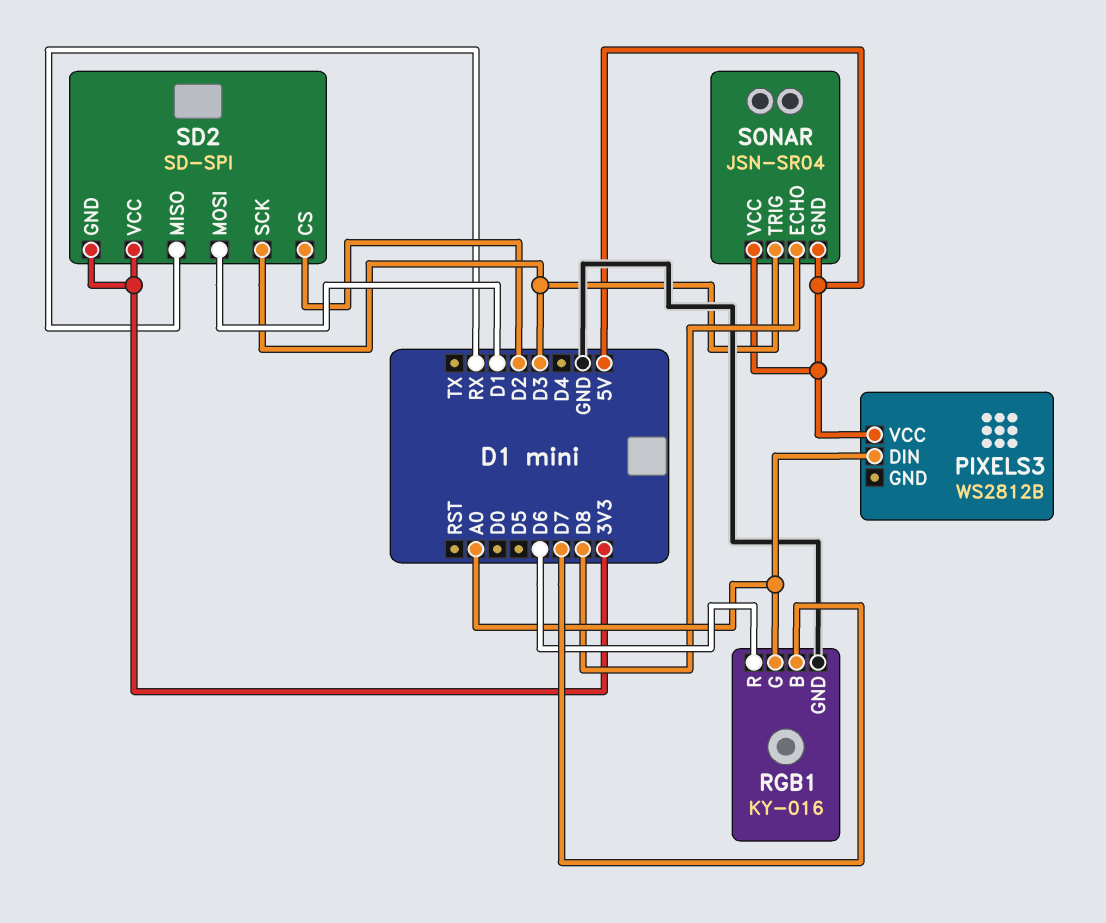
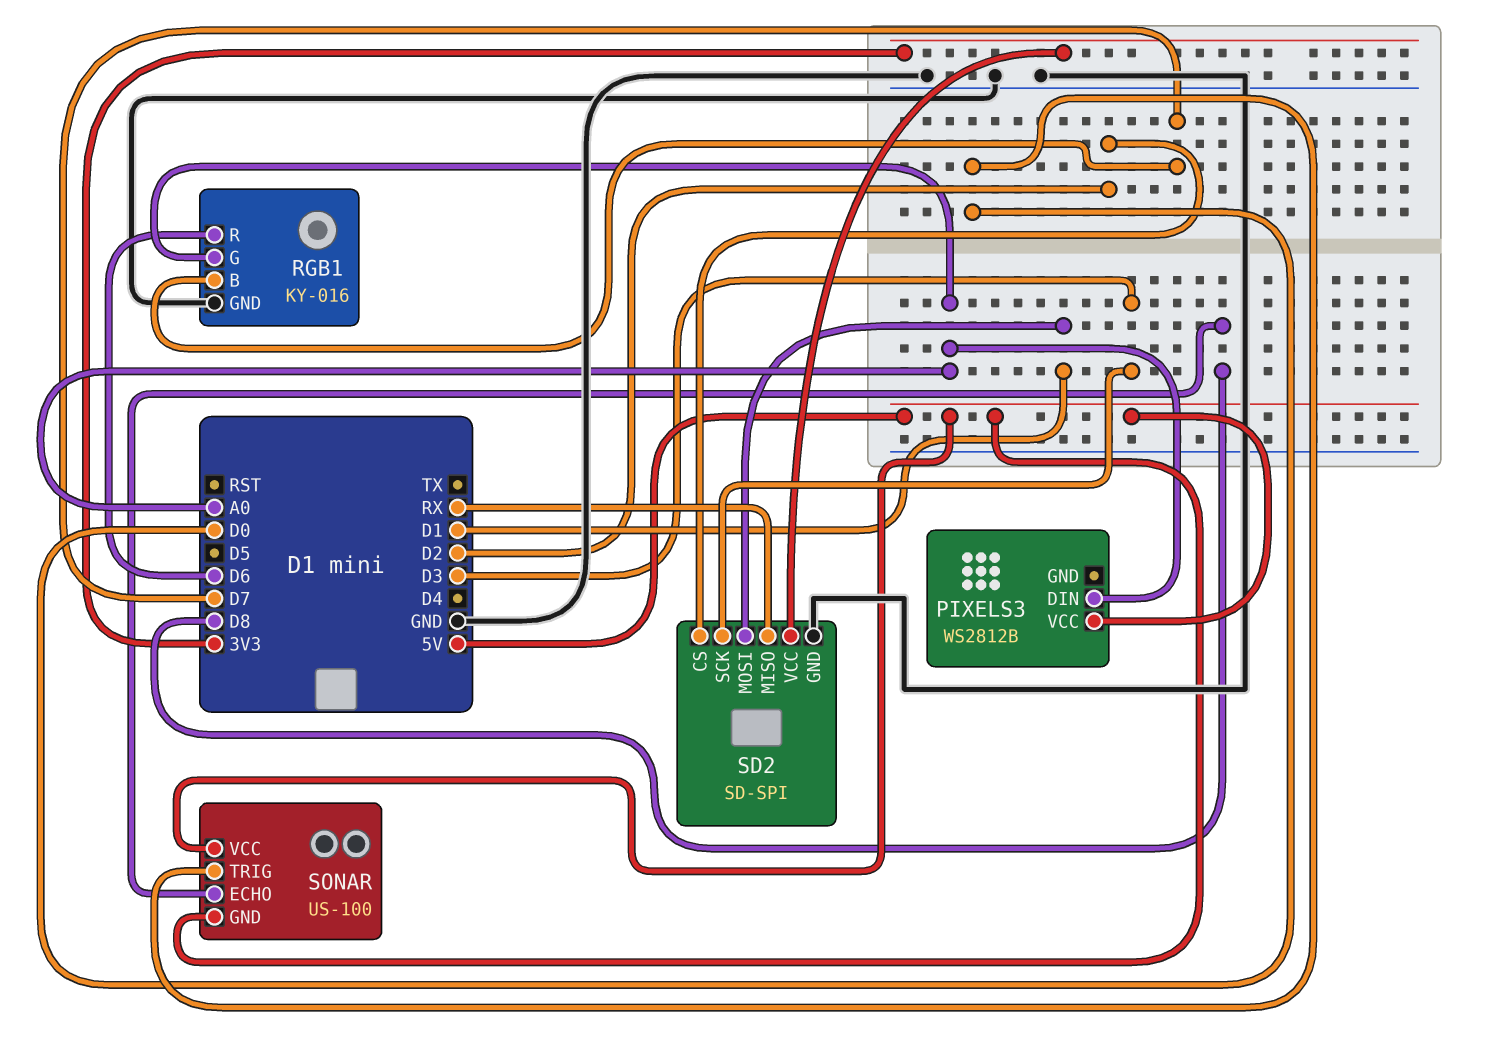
SD2 pin GND: 3V3 -> GND
SONAR: JSN-SR04 -> US-100
SONAR pin TRIG: D3 -> D0

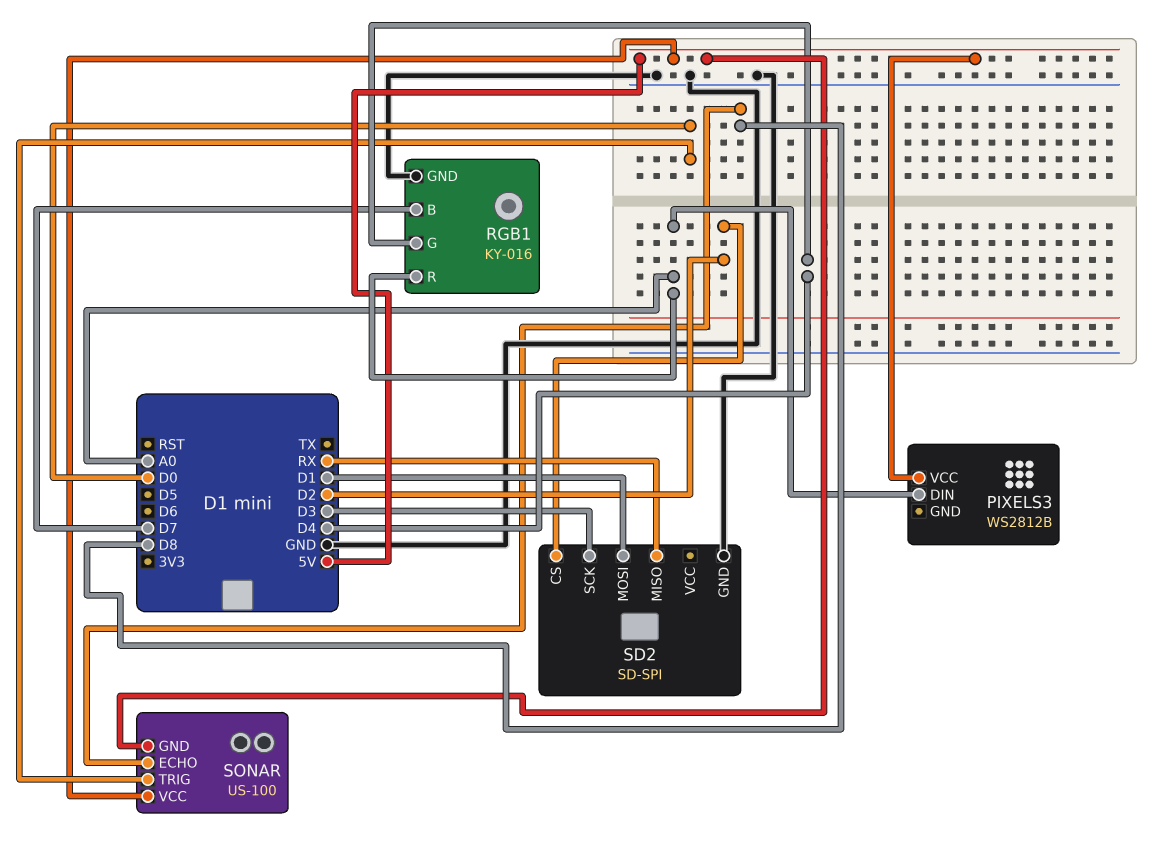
RGB1 pin G: A0 -> D4
RGB1 pin R: D6 -> A0
SD2 pin VCC: 3V3 -> none

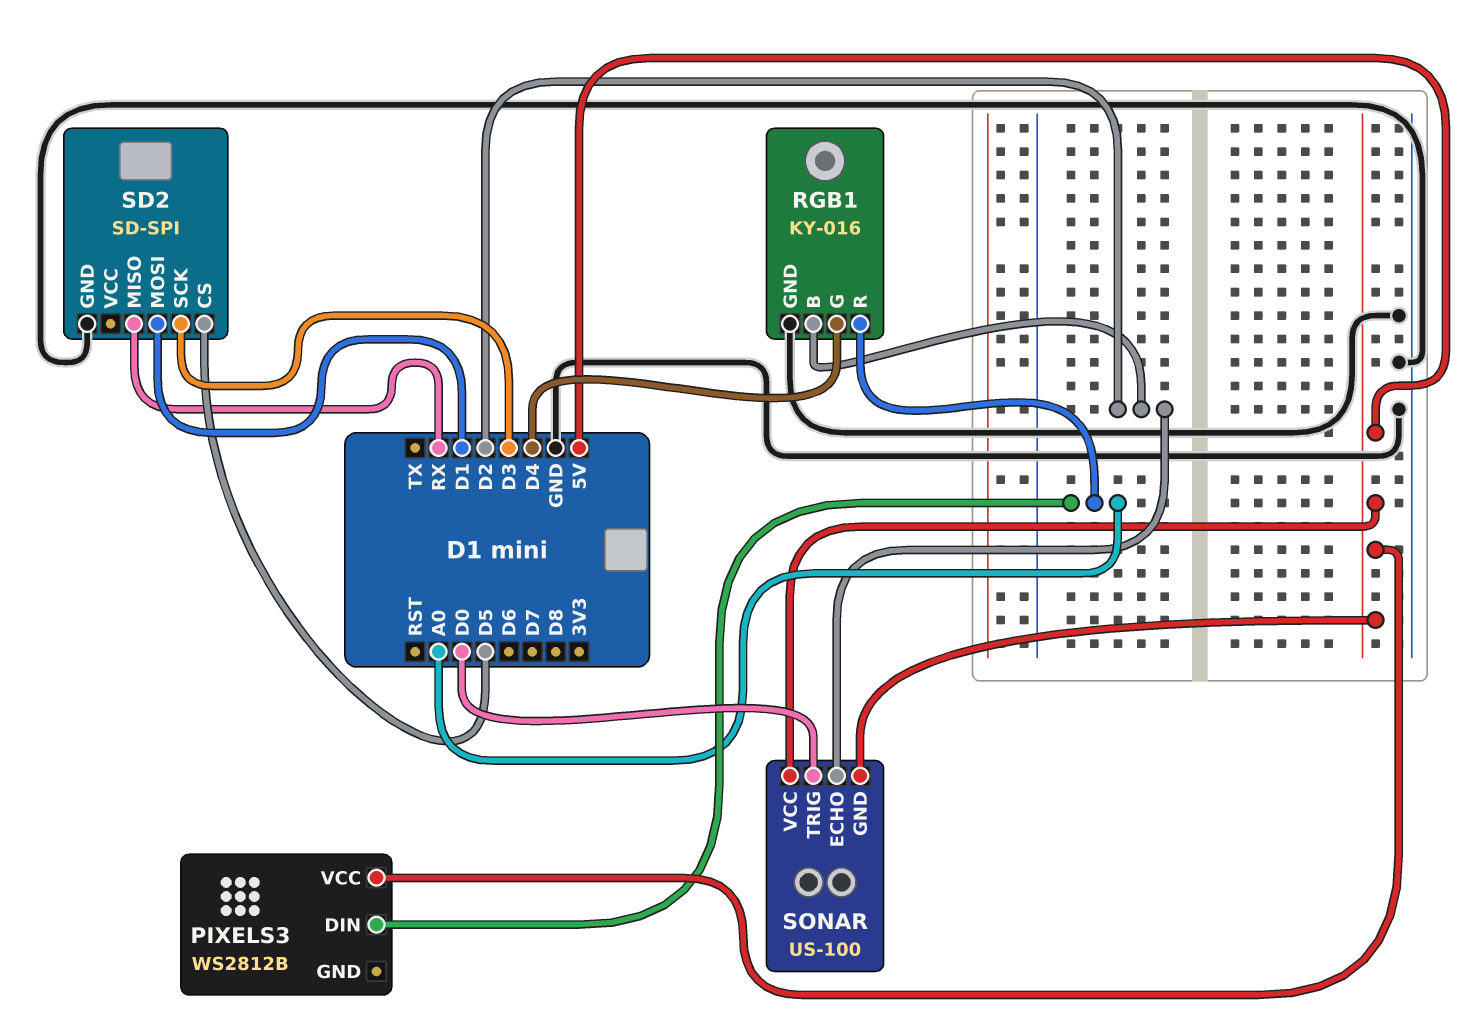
RGB1 pin B: D7 -> D2
SD2 pin CS: D2 -> D5
SONAR pin ECHO: D8 -> D2

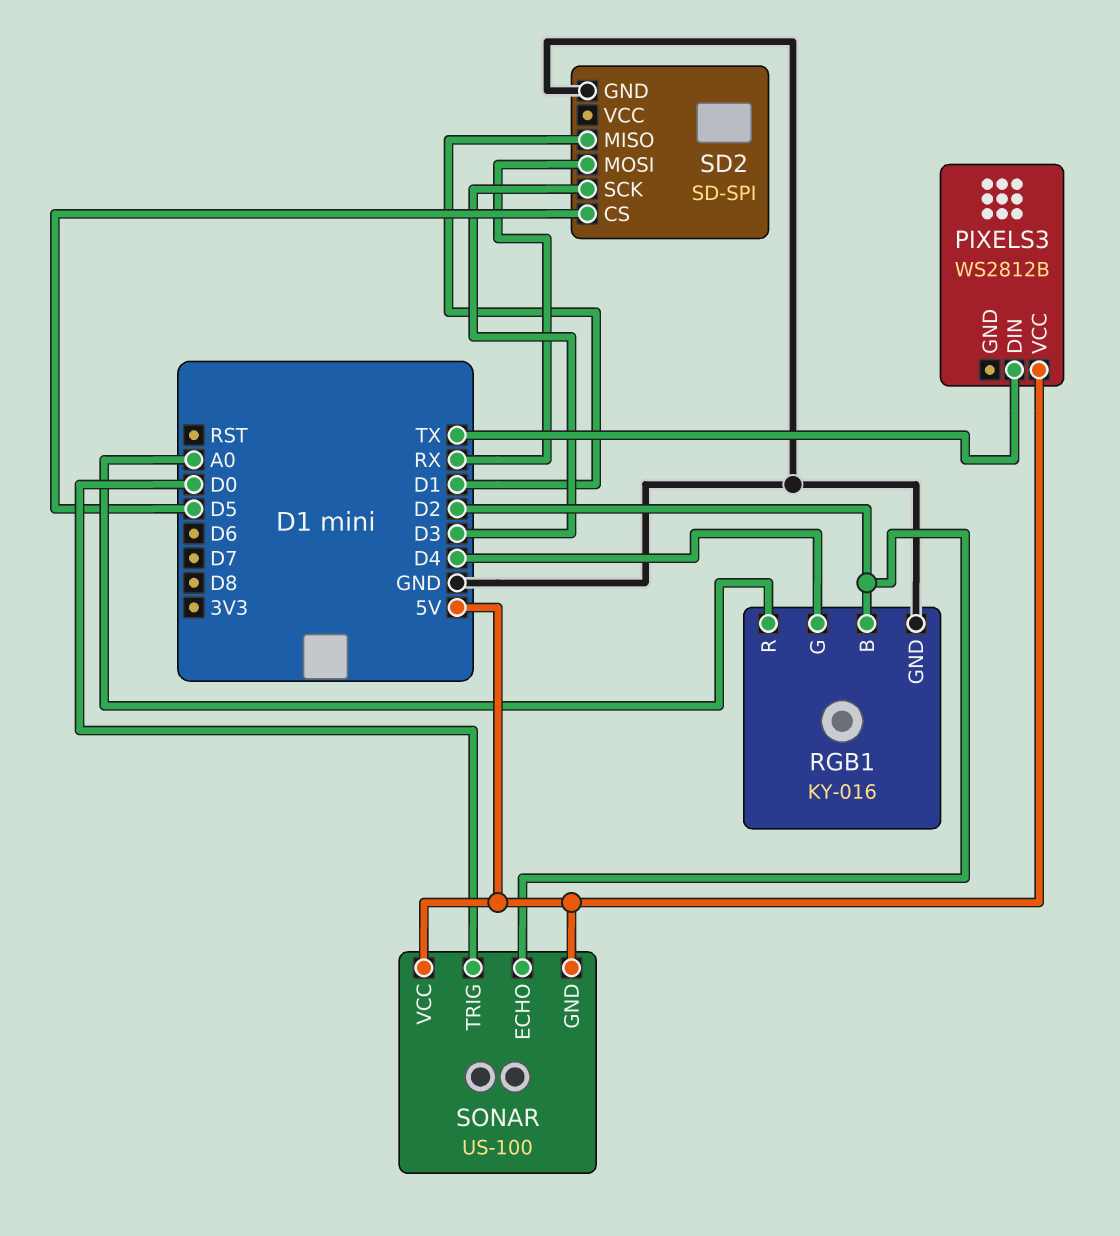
PIXELS3 pin DIN: A0 -> TX
SD2 pin MISO: RX -> D1
SD2 pin MOSI: D1 -> RX

